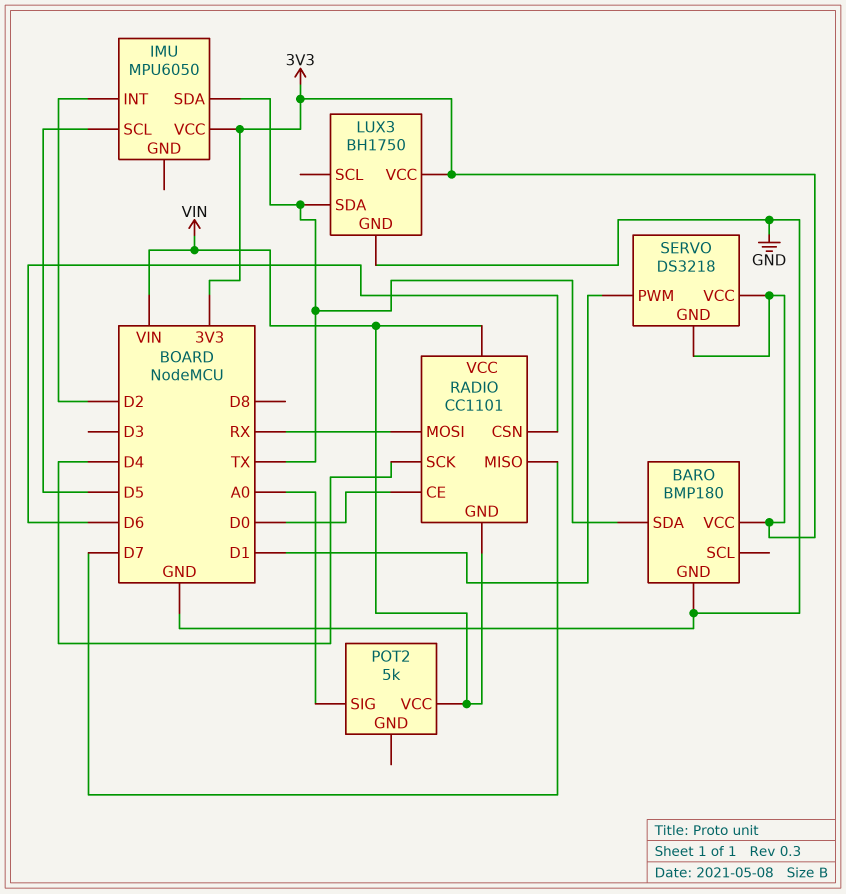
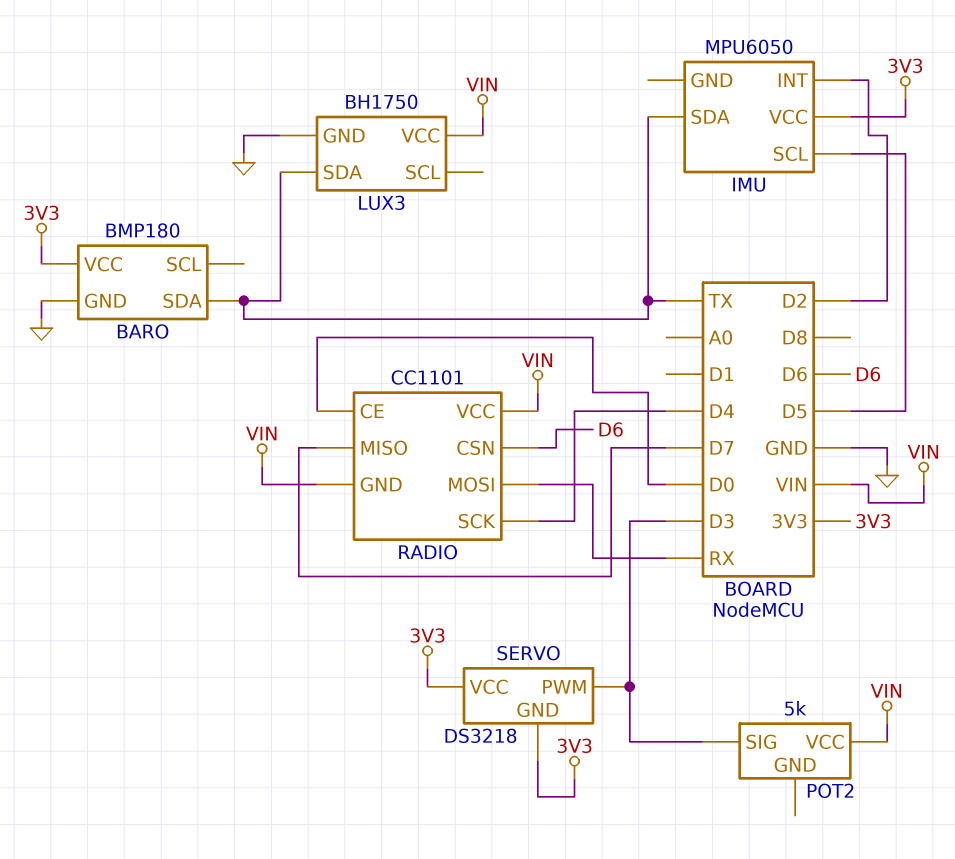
LUX3 pin VCC: 3V3 -> VIN
POT2 pin SIG: A0 -> D3
SERVO pin PWM: D1 -> D3

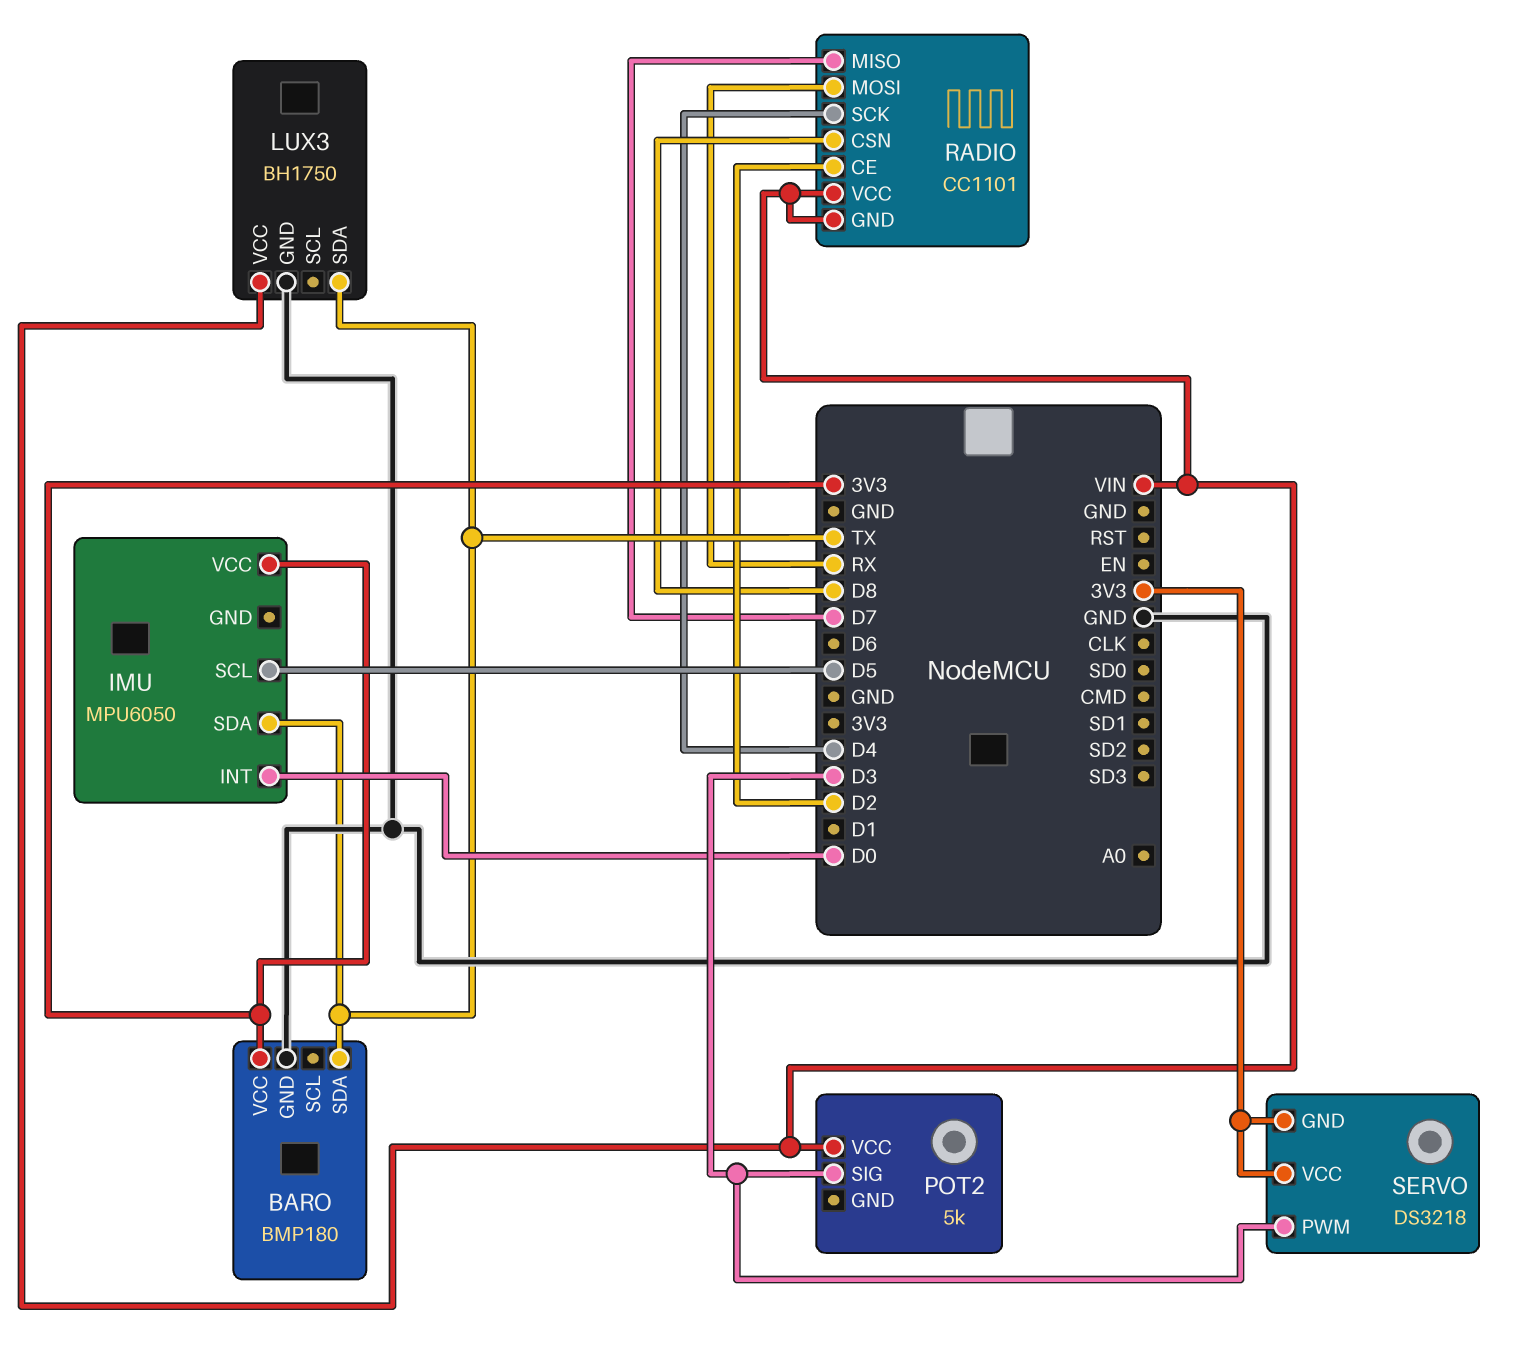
IMU pin INT: D2 -> D0
RADIO pin CE: D0 -> D2
RADIO pin CSN: D6 -> D8

